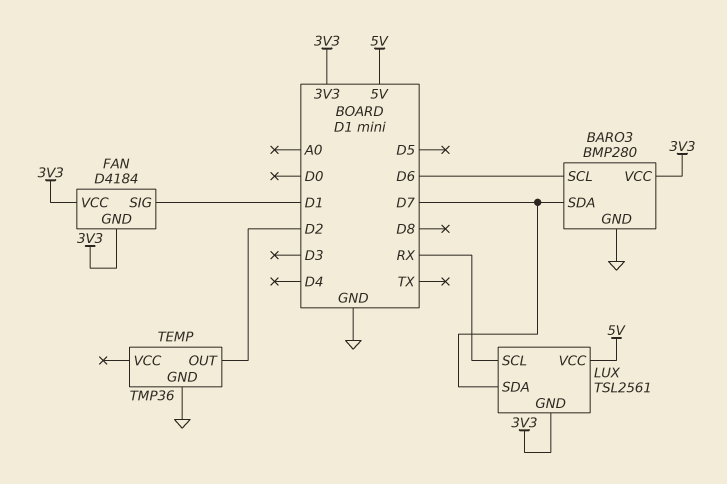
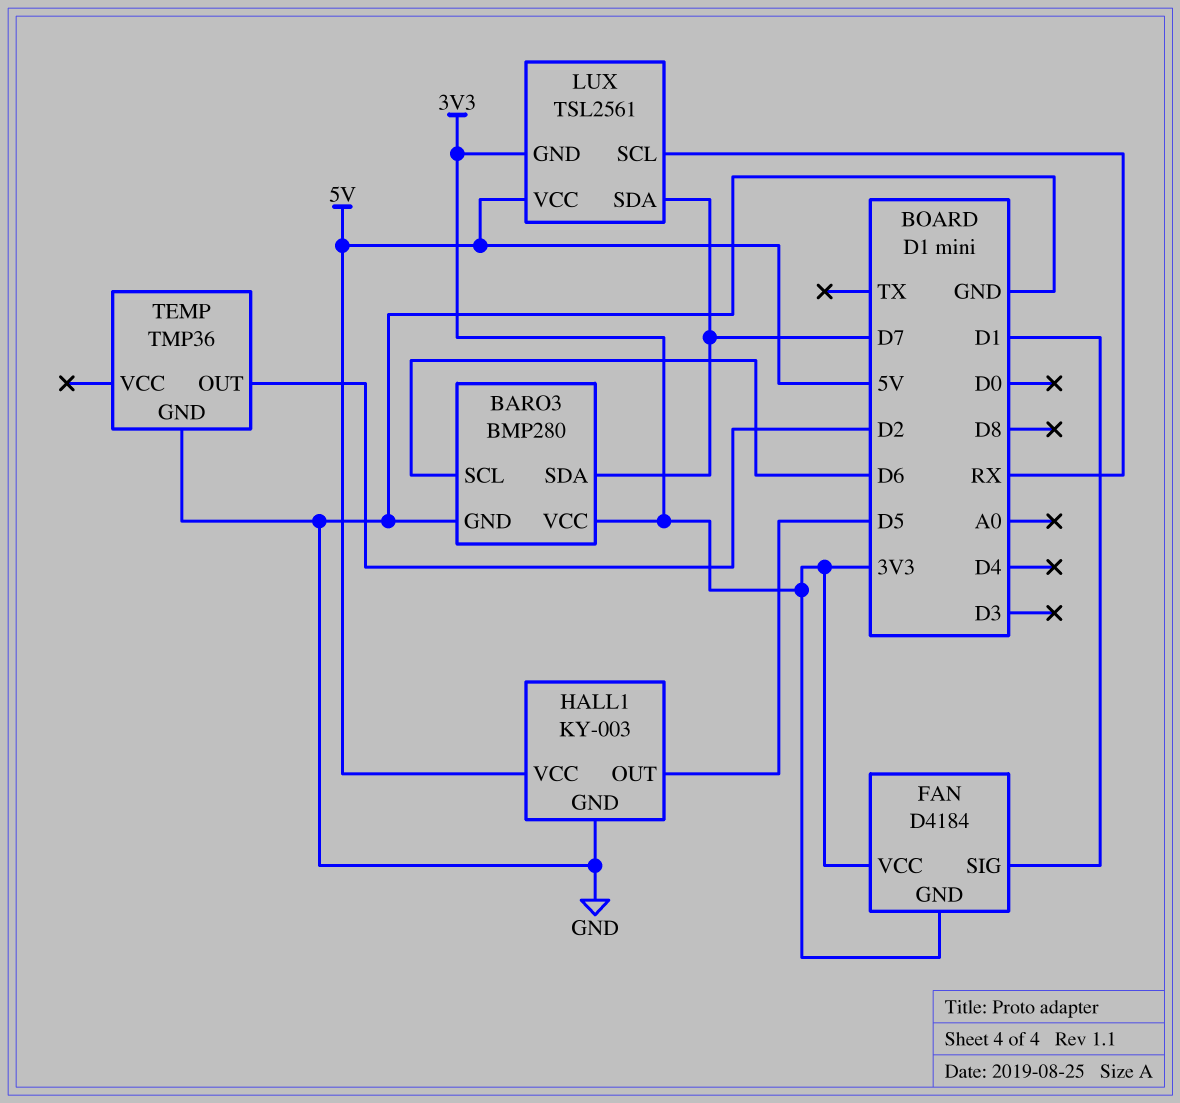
HALL1: none -> KY-003
HALL1 pin GND: none -> GND
HALL1 pin OUT: none -> D5
HALL1 pin VCC: none -> 5V

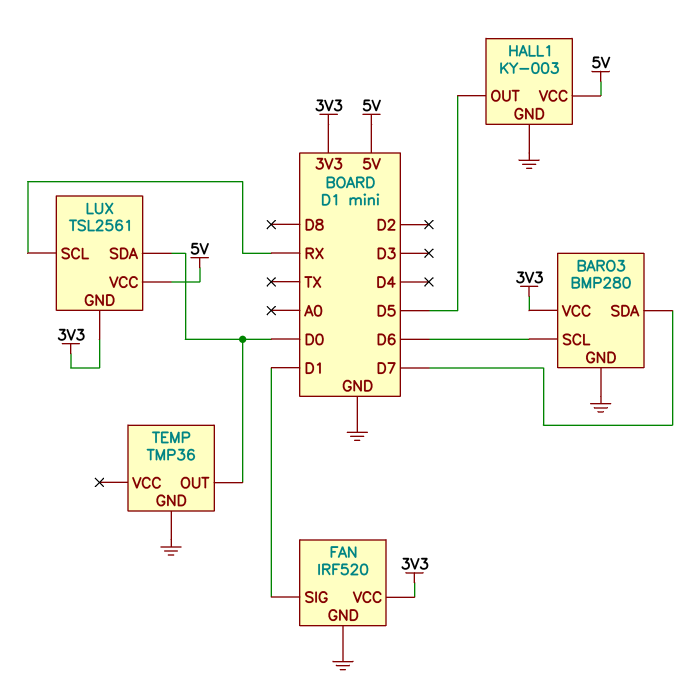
FAN: D4184 -> IRF520
FAN pin GND: 3V3 -> GND
LUX pin SDA: D7 -> D0
TEMP pin OUT: D2 -> D0

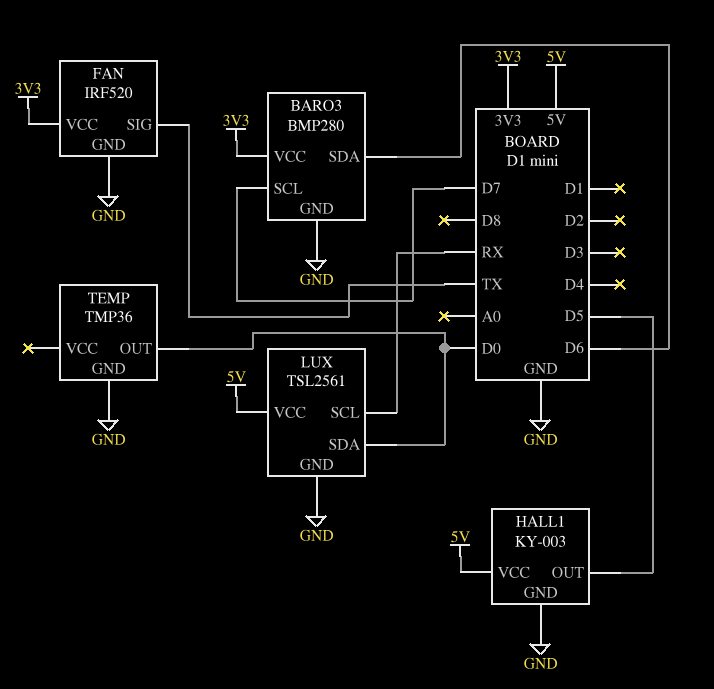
BARO3 pin SCL: D6 -> D7
BARO3 pin SDA: D7 -> D6
FAN pin SIG: D1 -> TX
LUX pin GND: 3V3 -> GND

